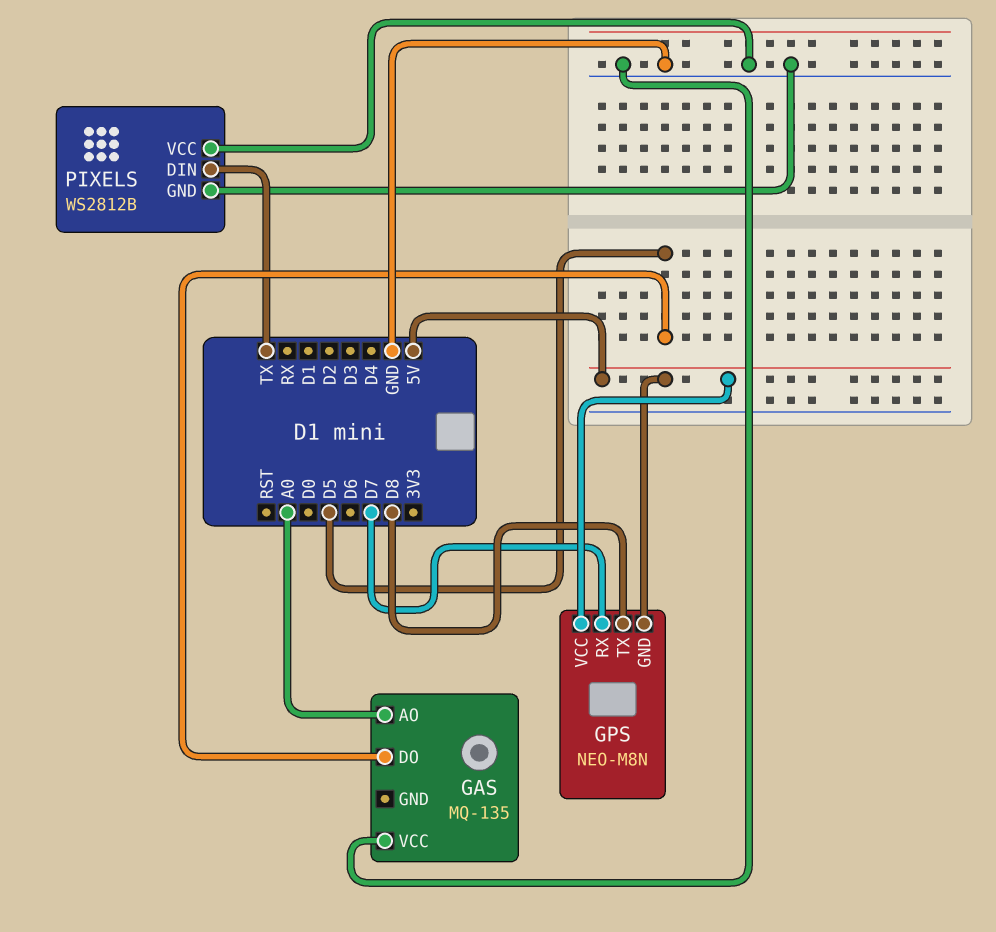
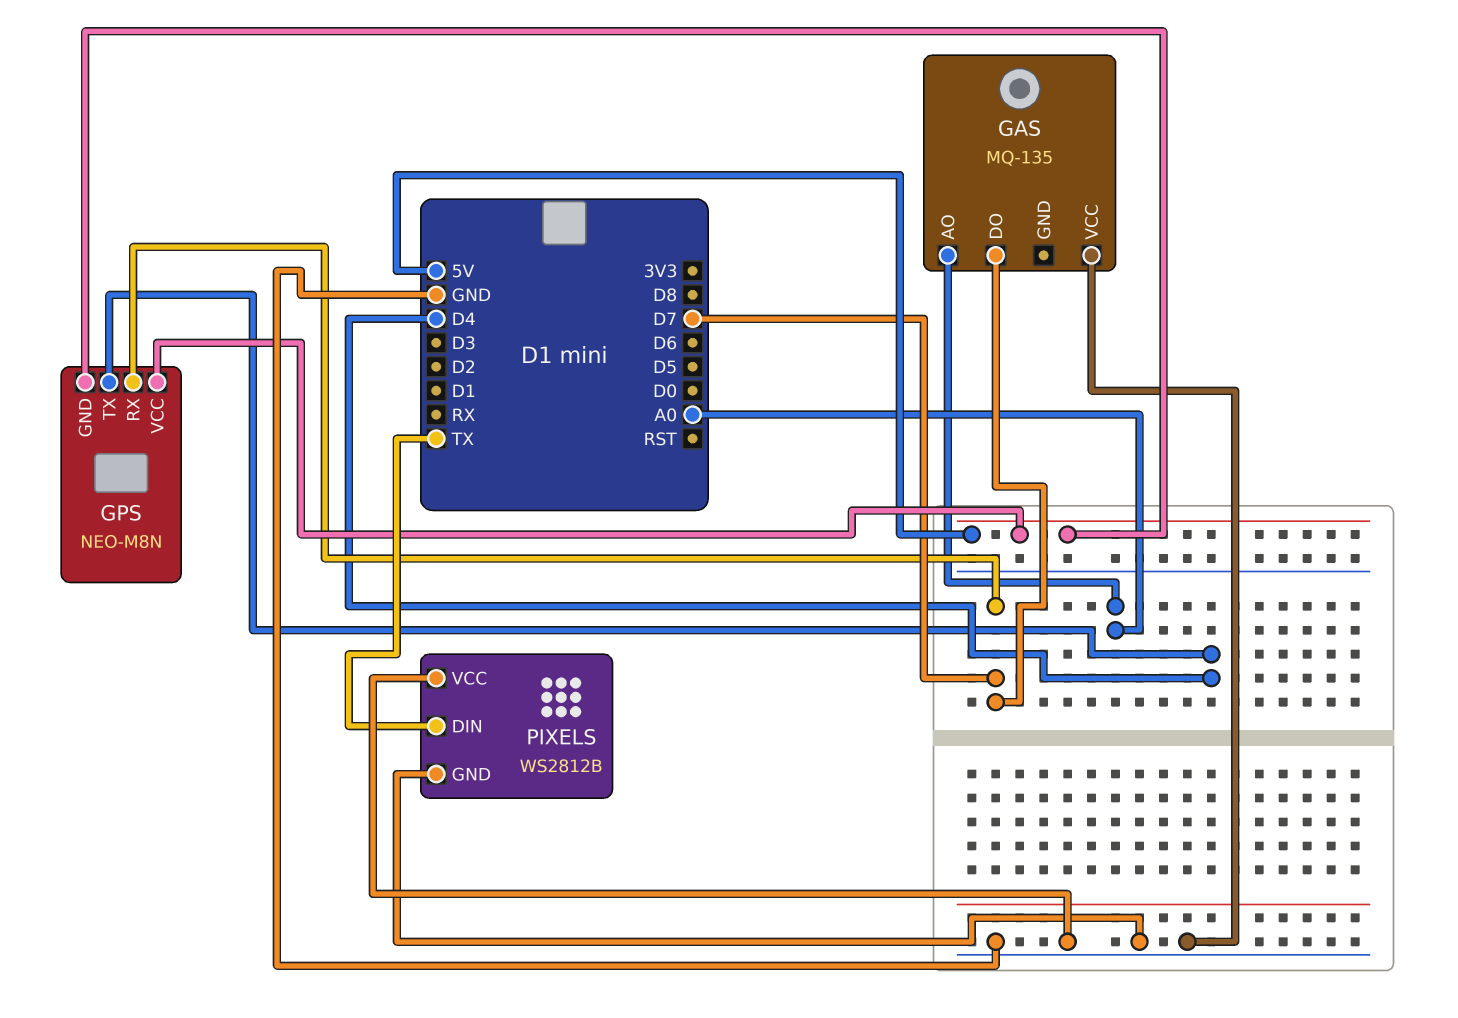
GAS pin DO: D5 -> D7
GPS pin TX: D8 -> D4

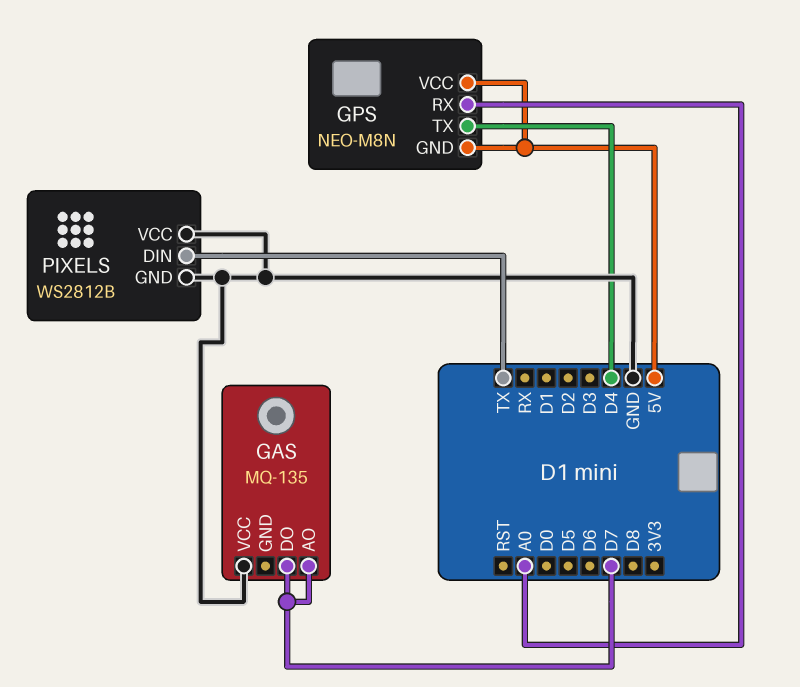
GAS pin AO: A0 -> D7
GPS pin RX: D7 -> A0

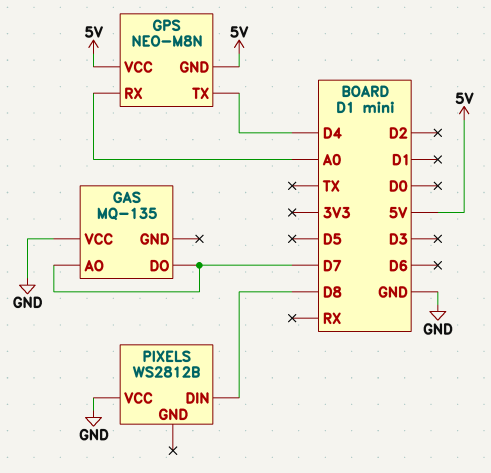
PIXELS pin DIN: TX -> D8
PIXELS pin GND: GND -> none

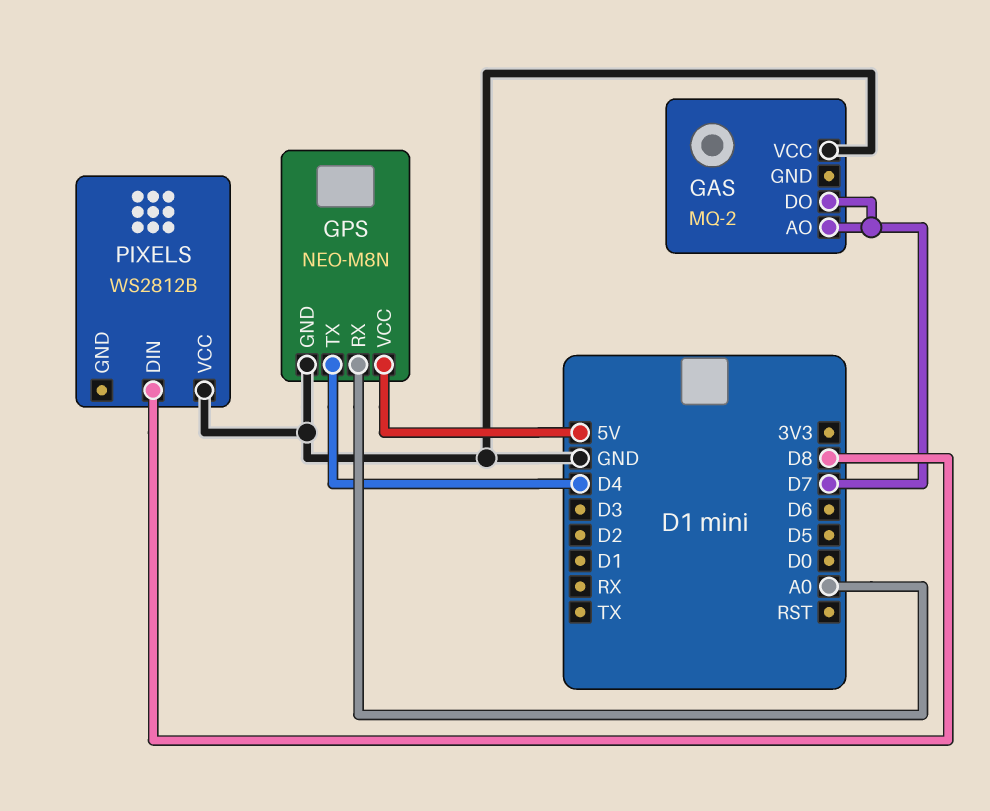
GAS: MQ-135 -> MQ-2
GPS pin GND: 5V -> GND

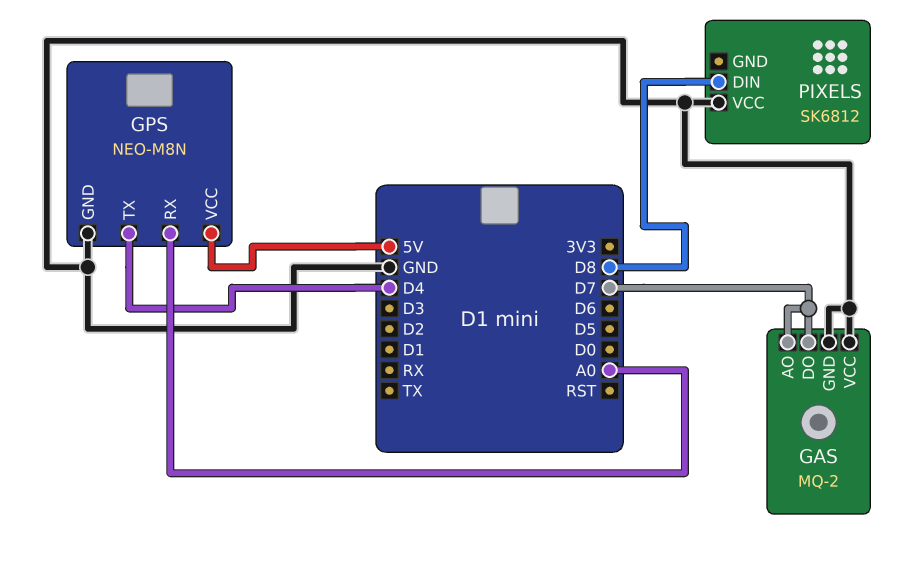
GAS pin GND: none -> GND
PIXELS: WS2812B -> SK6812

